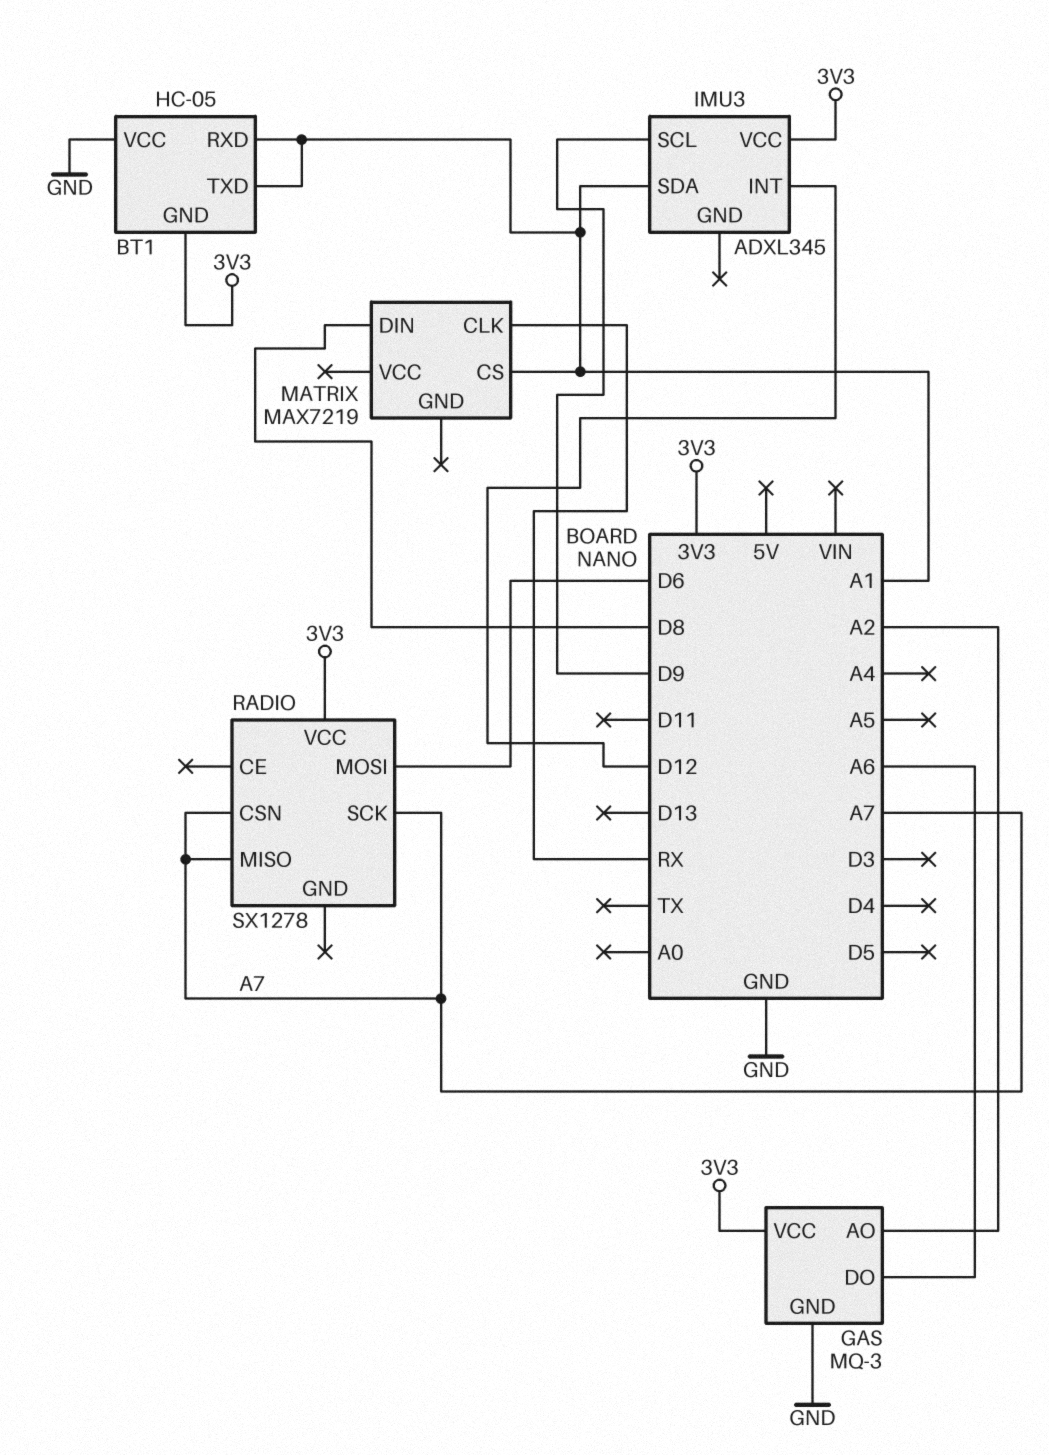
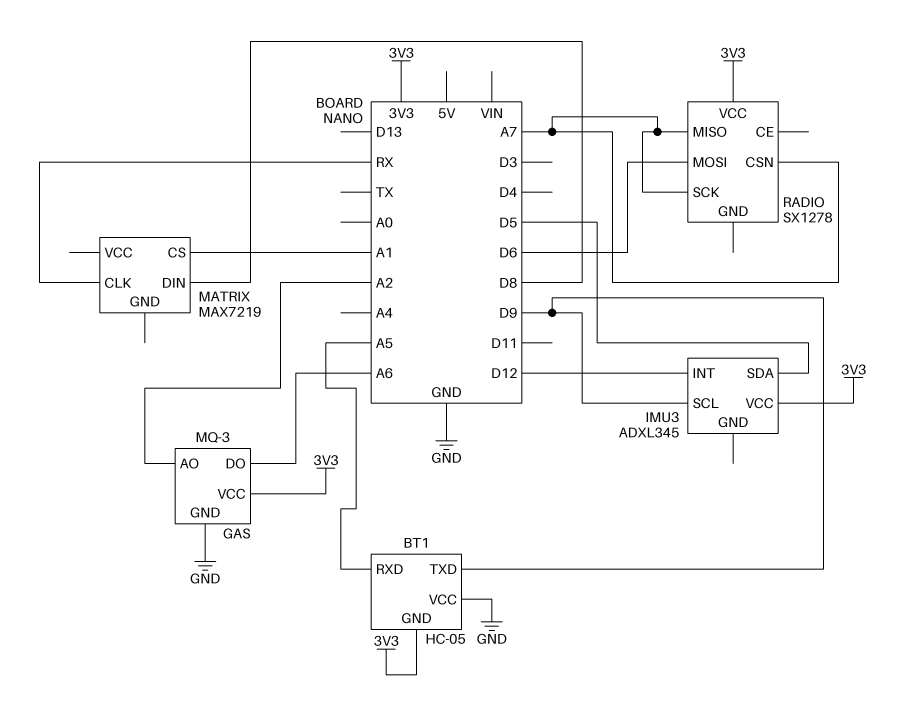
BT1 pin RXD: A1 -> A5
BT1 pin TXD: A1 -> D9
IMU3 pin SDA: A1 -> D5

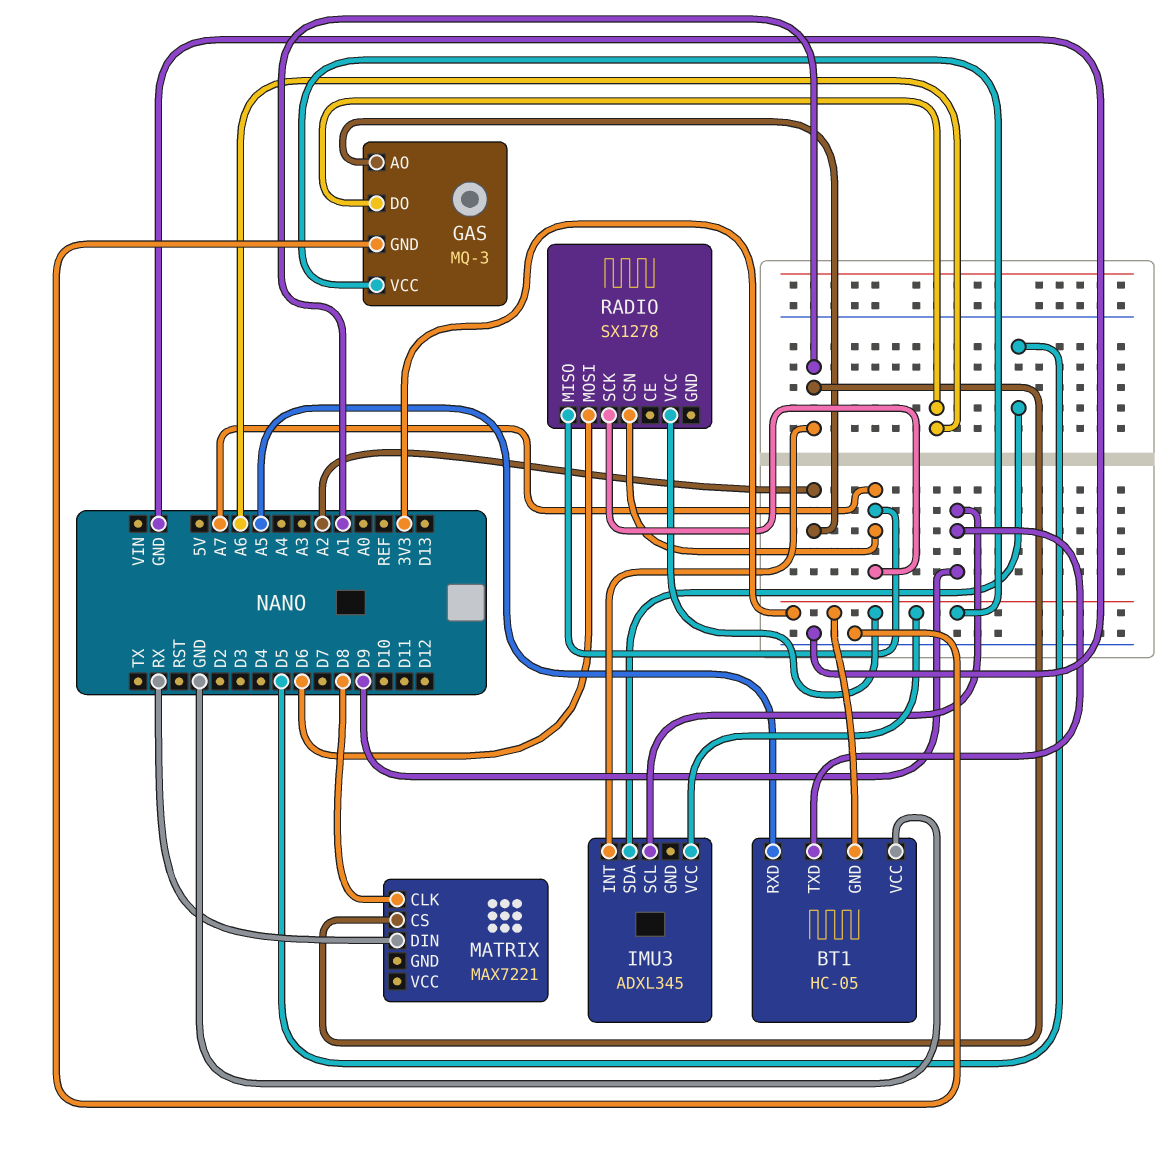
IMU3 pin INT: D12 -> A1
MATRIX: MAX7219 -> MAX7221
MATRIX pin CLK: RX -> D8
MATRIX pin DIN: D8 -> RX

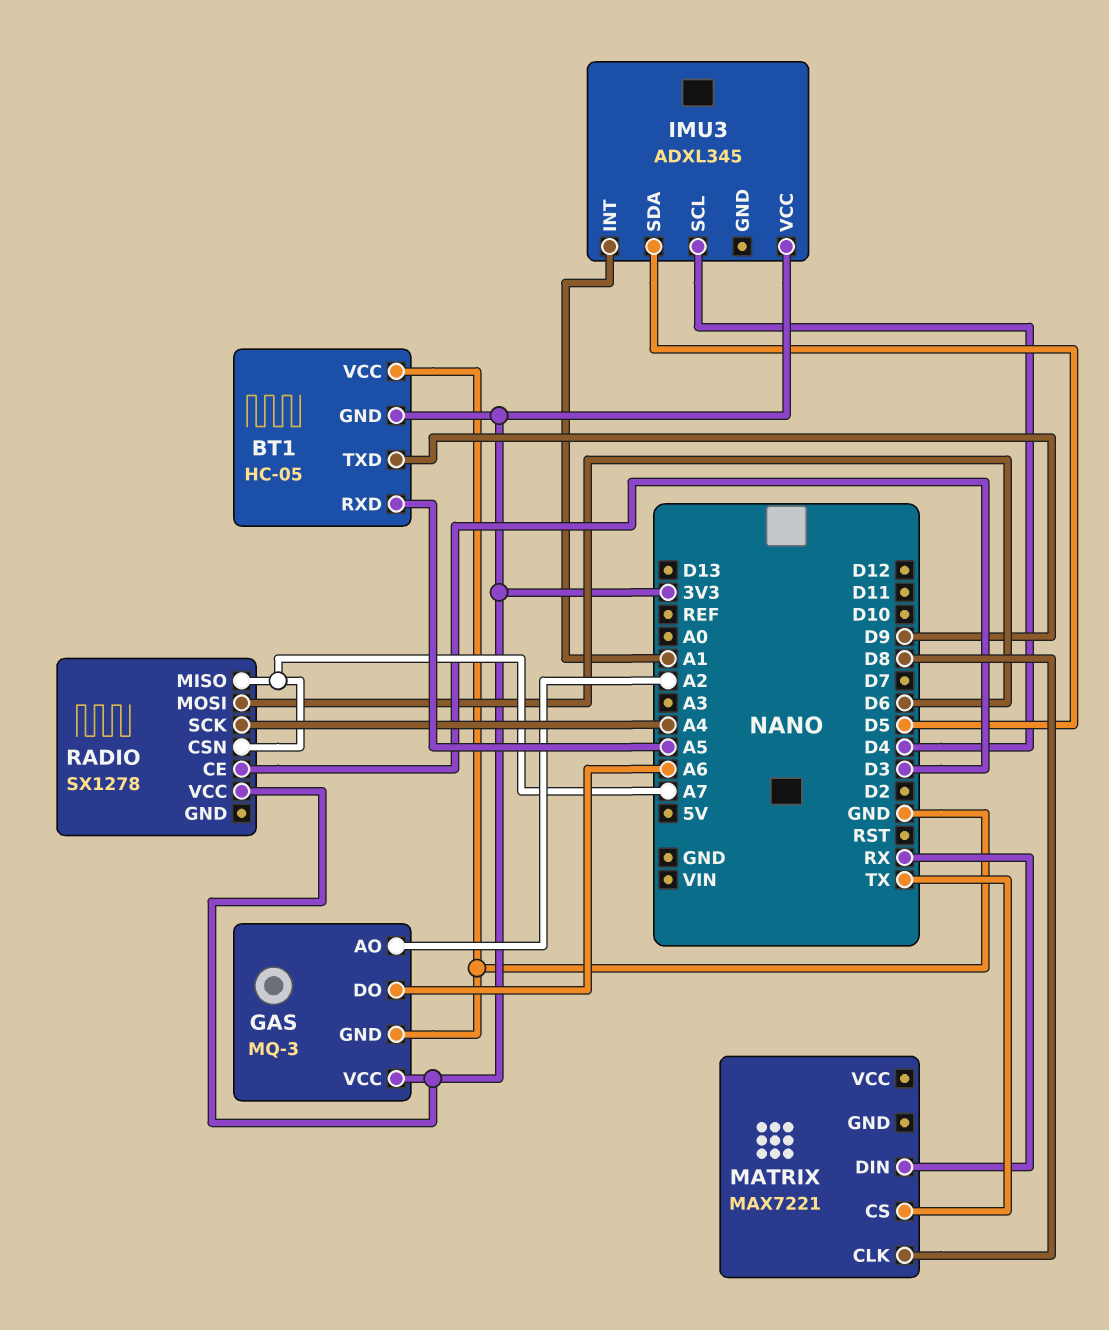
IMU3 pin SCL: D9 -> D4
MATRIX pin CS: A1 -> TX
RADIO pin CE: none -> D3
RADIO pin SCK: A7 -> A4

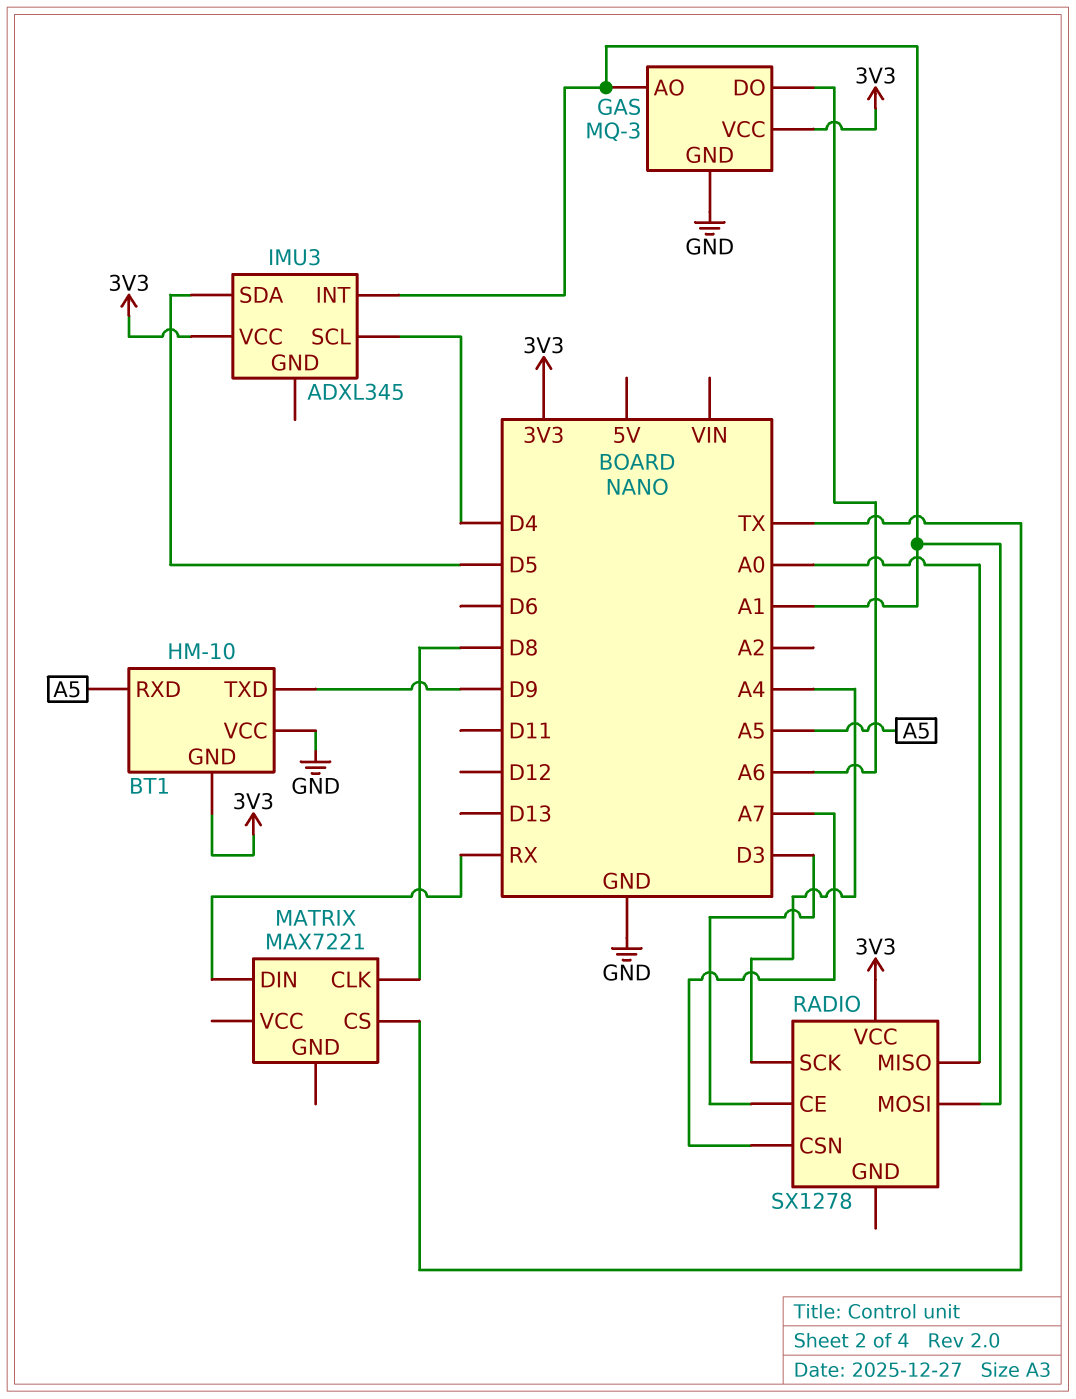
BT1: HC-05 -> HM-10
GAS pin AO: A2 -> A1
RADIO pin MISO: A7 -> A0
RADIO pin MOSI: D6 -> A1

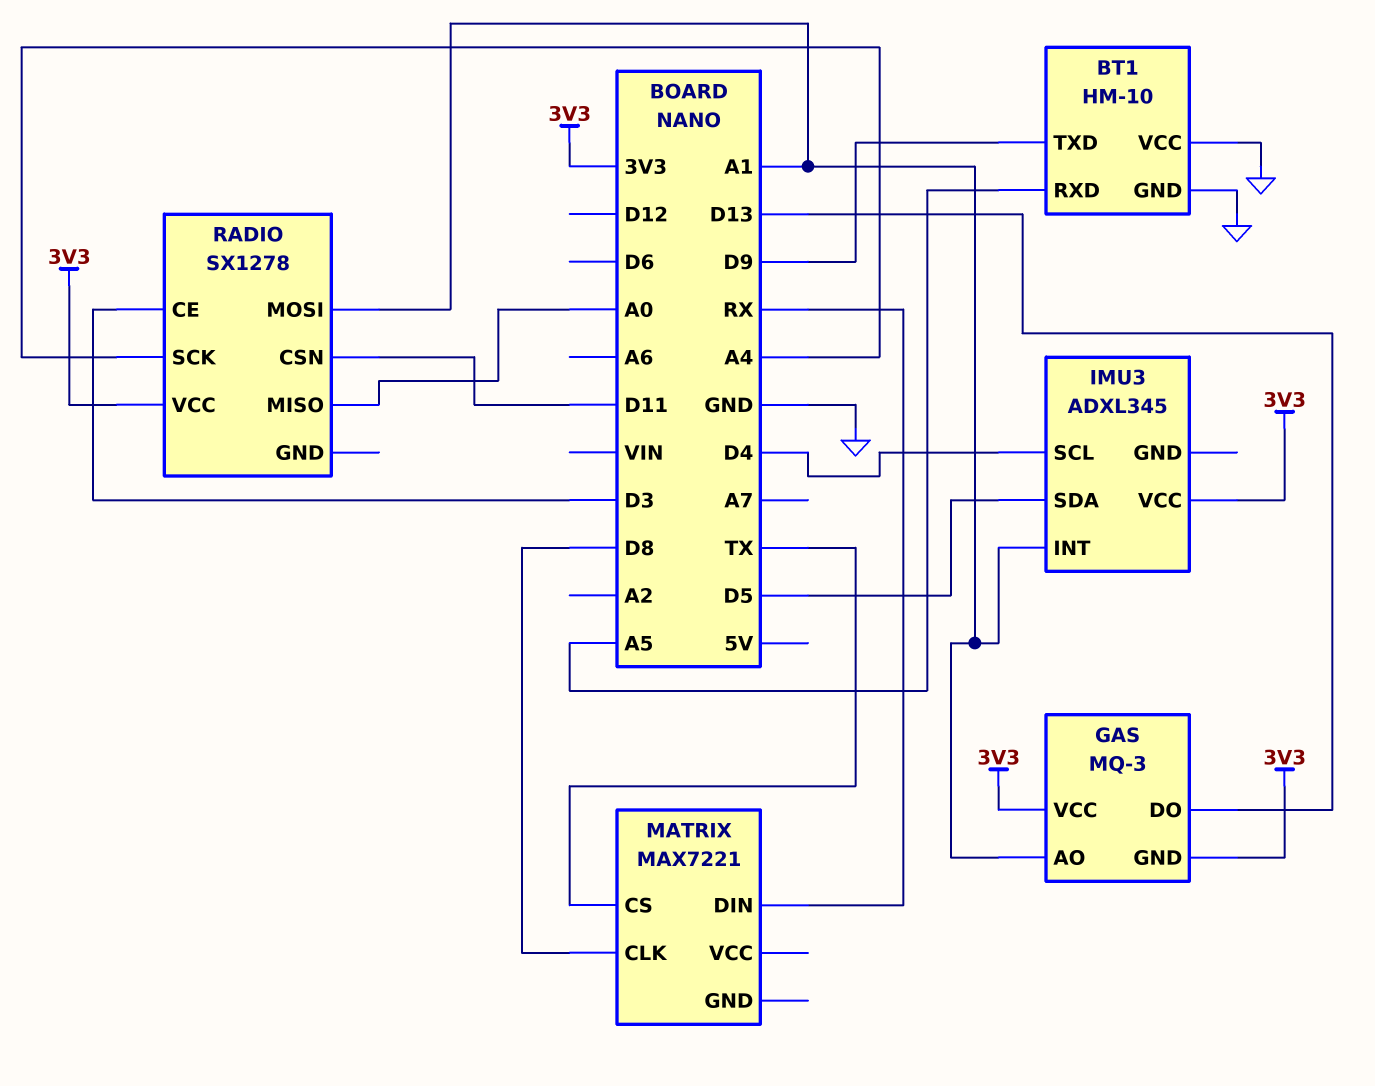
BT1 pin GND: 3V3 -> GND
GAS pin DO: A6 -> D13
GAS pin GND: GND -> 3V3
RADIO pin CSN: A7 -> D11

